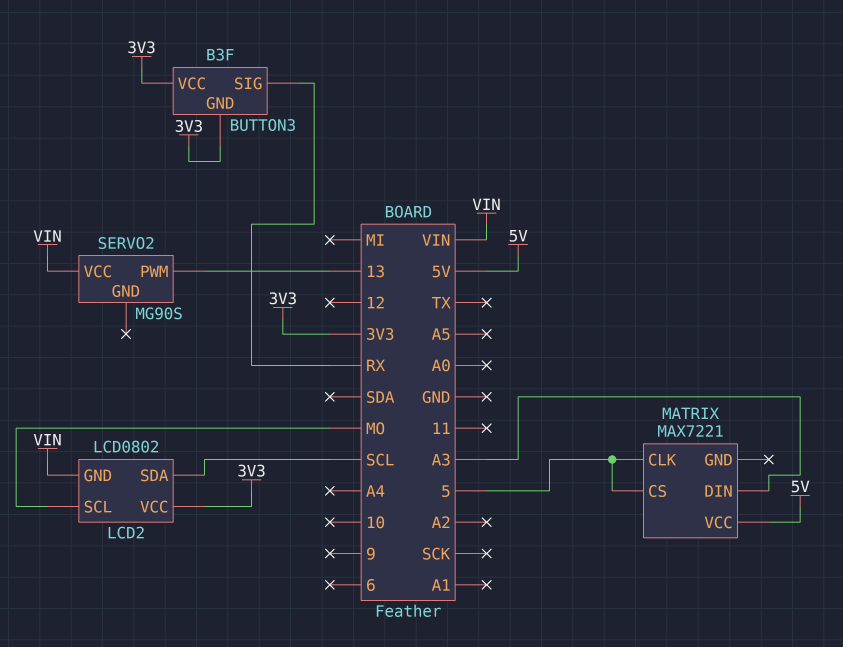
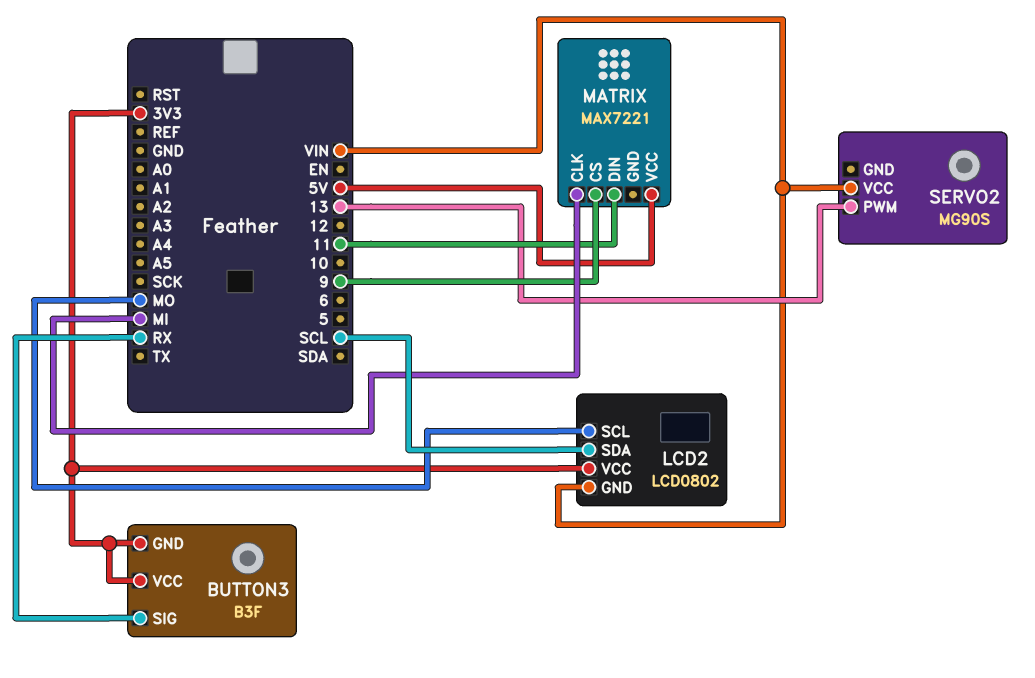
MATRIX pin CLK: 5 -> MI
MATRIX pin CS: 5 -> 9
MATRIX pin DIN: A3 -> 11

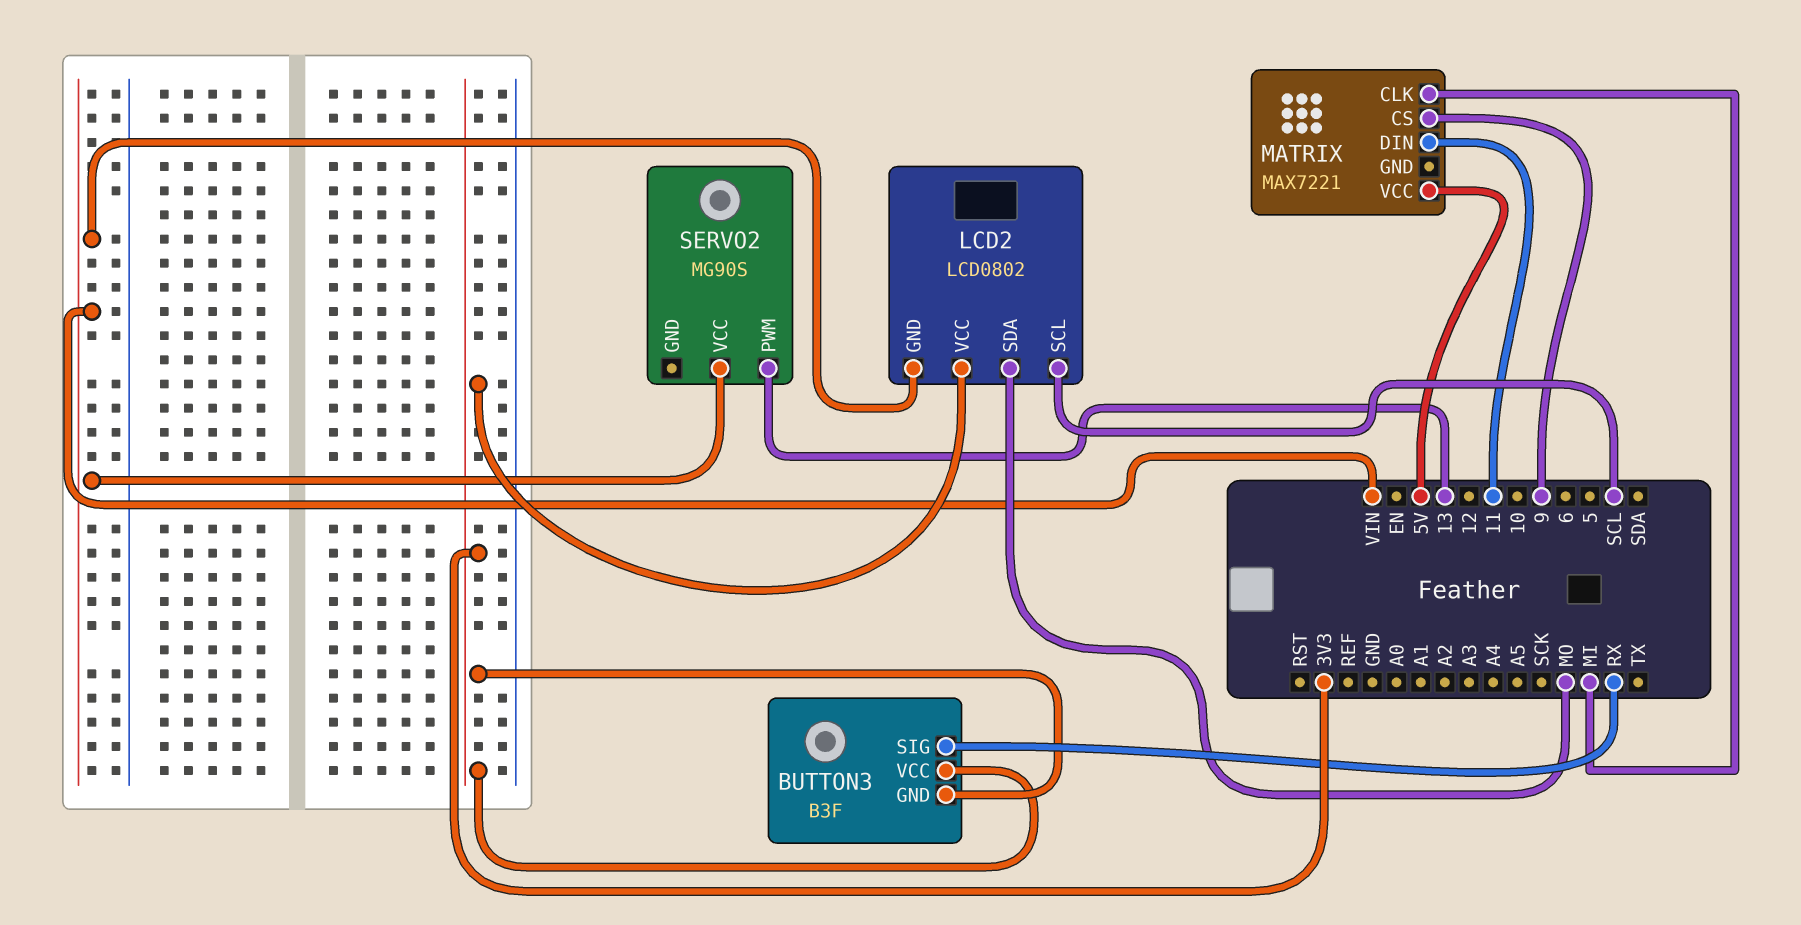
LCD2 pin SCL: MO -> SCL
LCD2 pin SDA: SCL -> MO

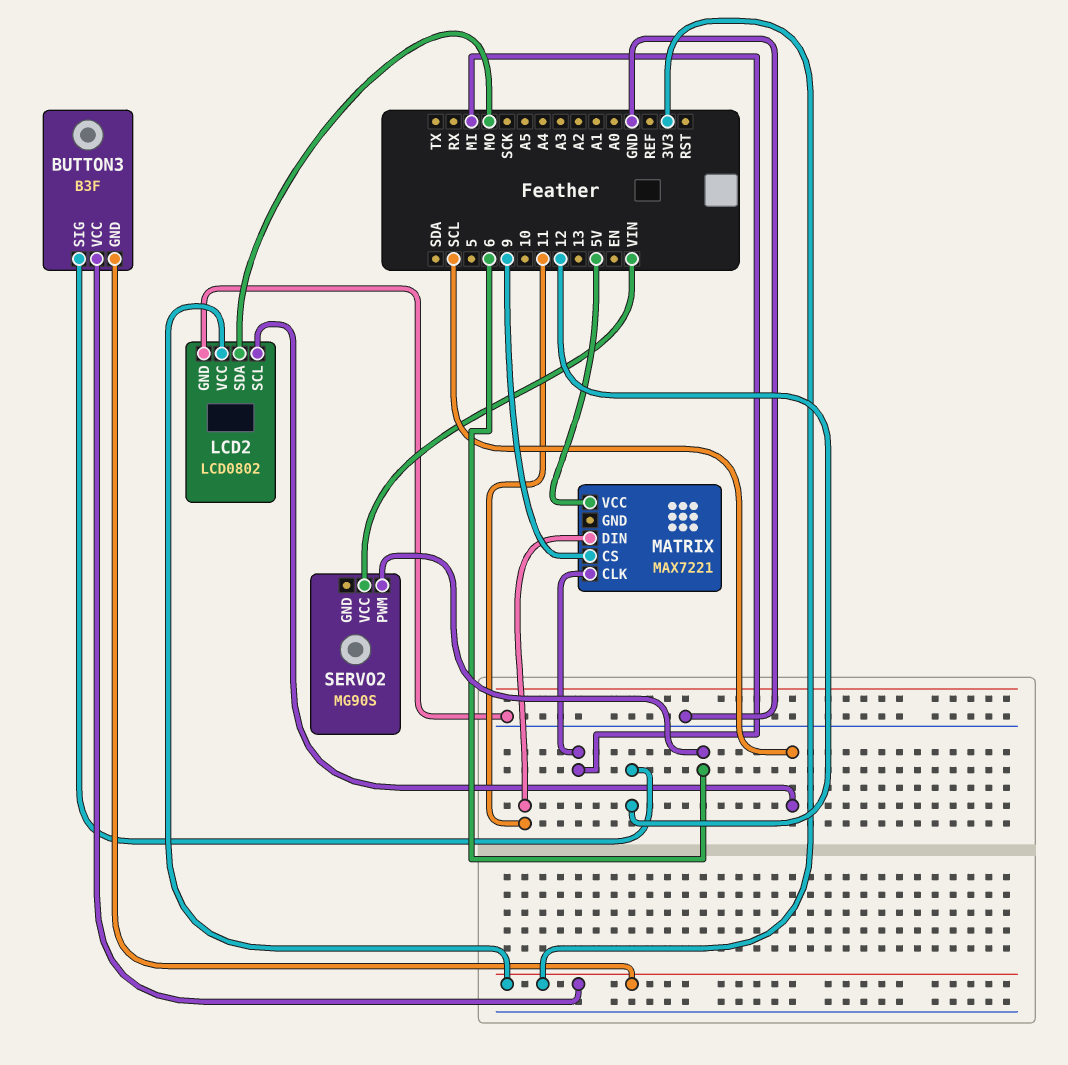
BUTTON3 pin SIG: RX -> 12
LCD2 pin GND: VIN -> GND
SERVO2 pin PWM: 13 -> 6

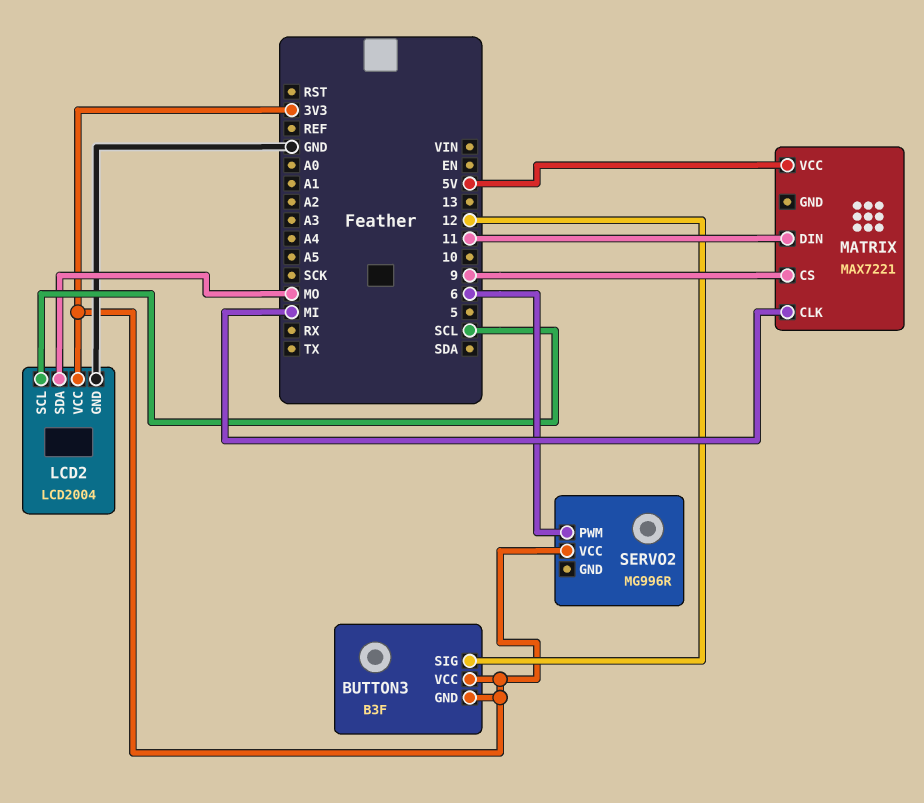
LCD2: LCD0802 -> LCD2004
SERVO2: MG90S -> MG996R
SERVO2 pin VCC: VIN -> 3V3

